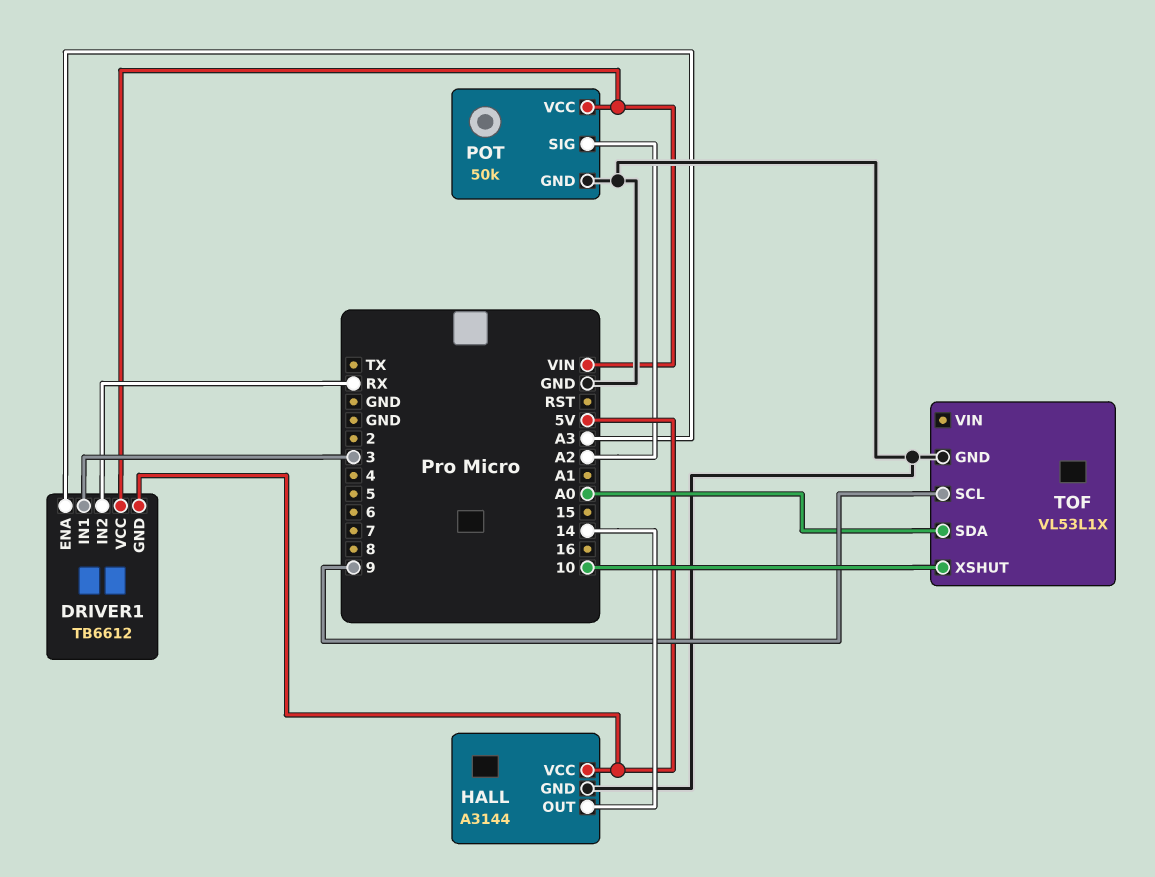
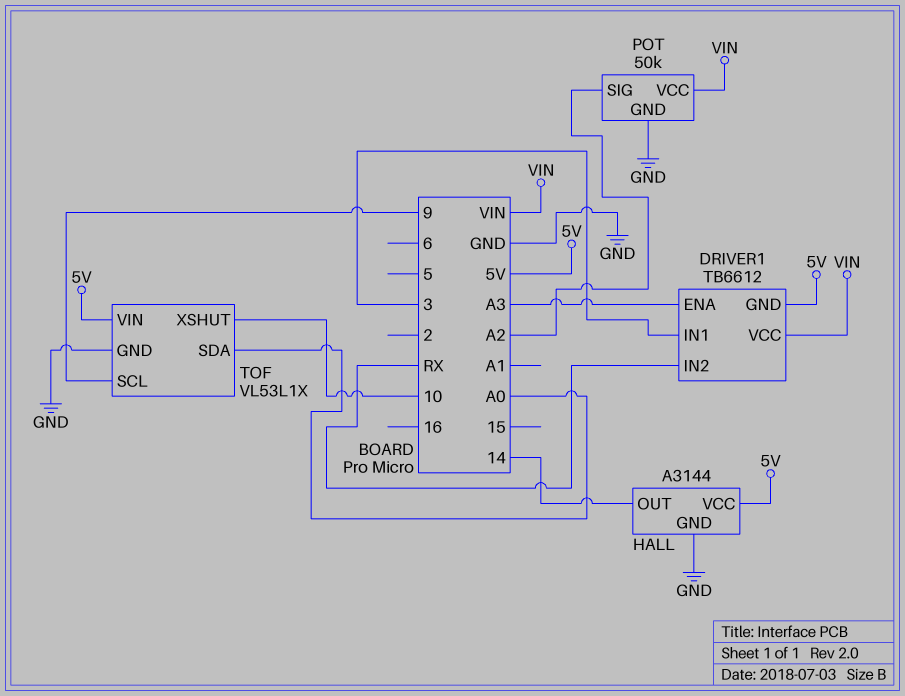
TOF pin VIN: none -> 5V

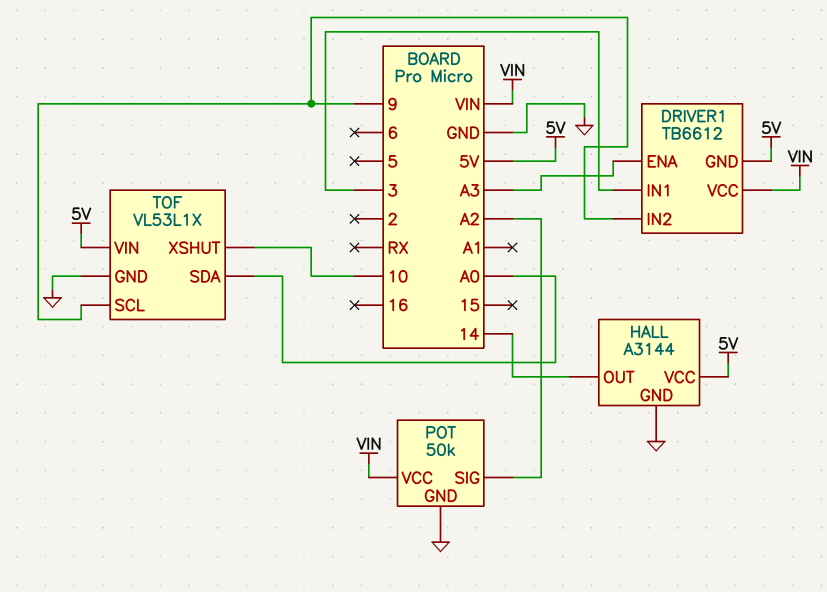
DRIVER1 pin IN2: RX -> 9

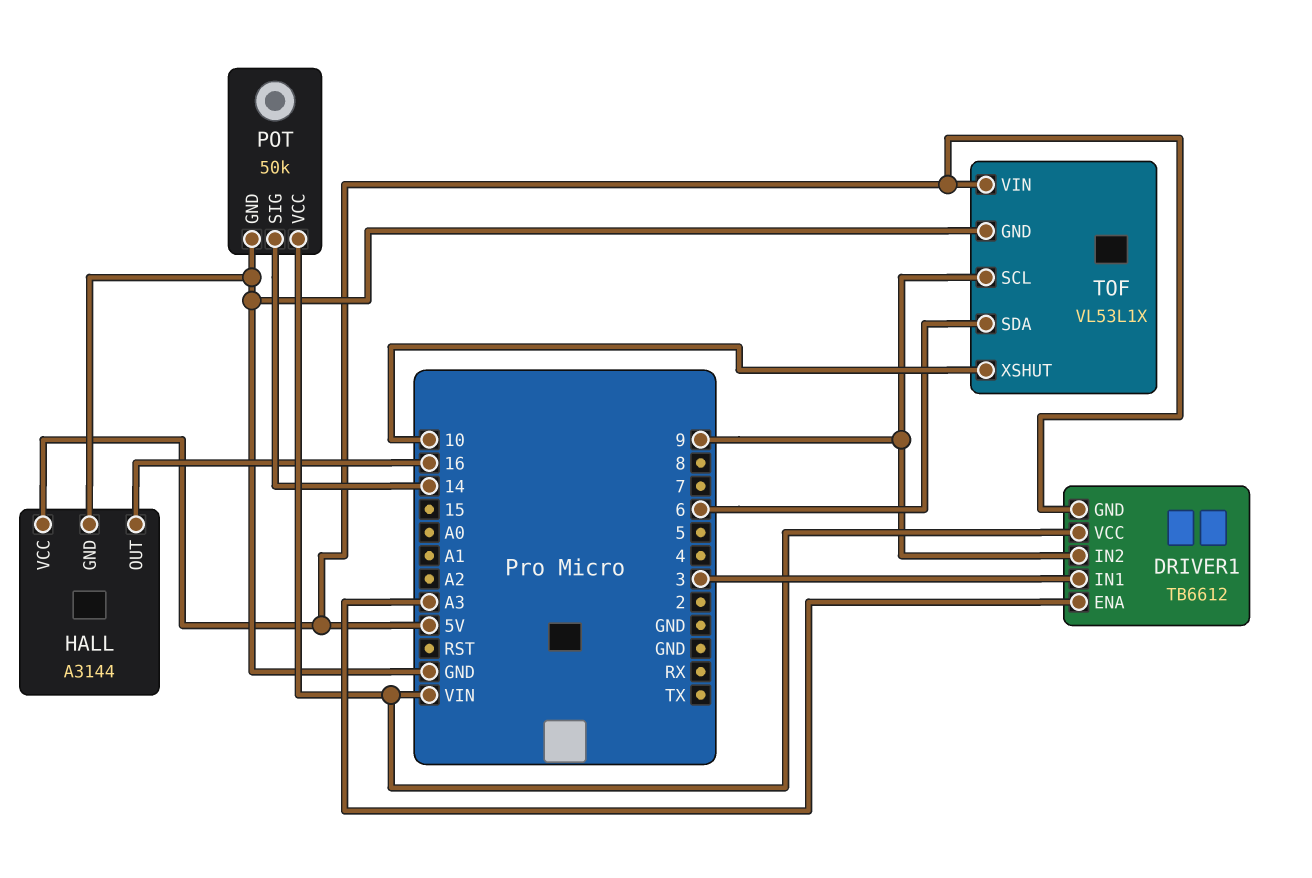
HALL pin OUT: 14 -> 16
POT pin SIG: A2 -> 14
TOF pin SDA: A0 -> 6

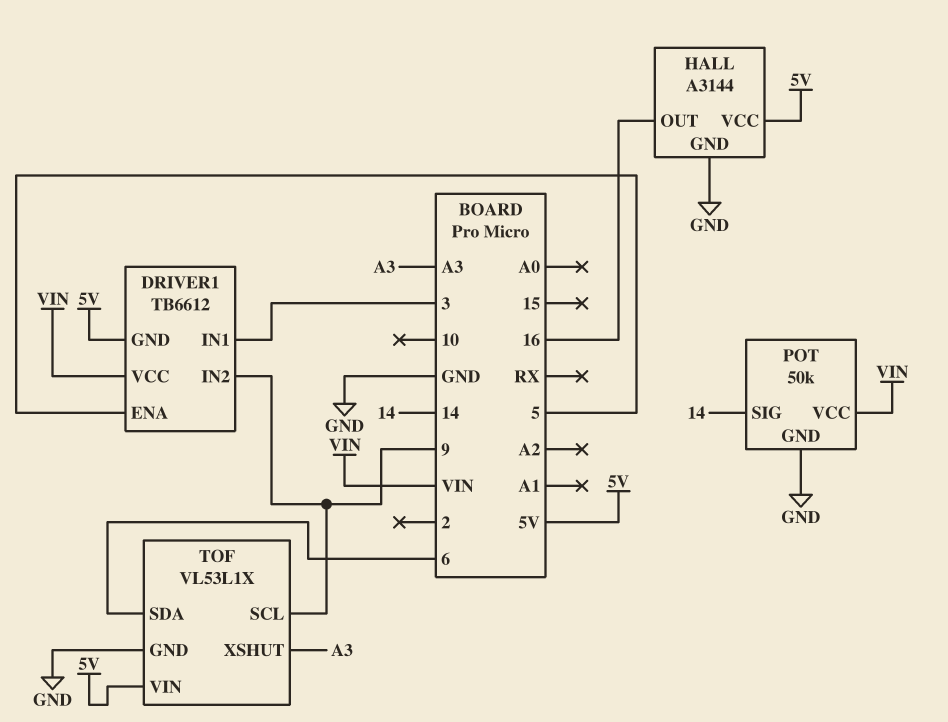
DRIVER1 pin ENA: A3 -> 5
TOF pin XSHUT: 10 -> A3

